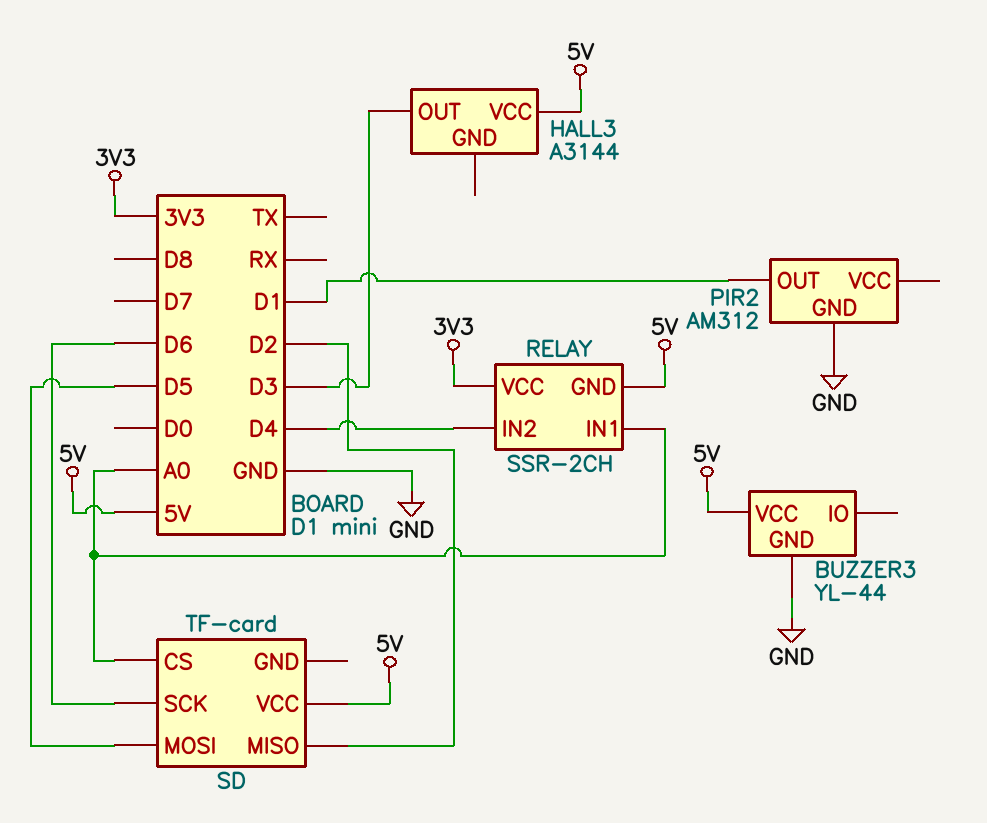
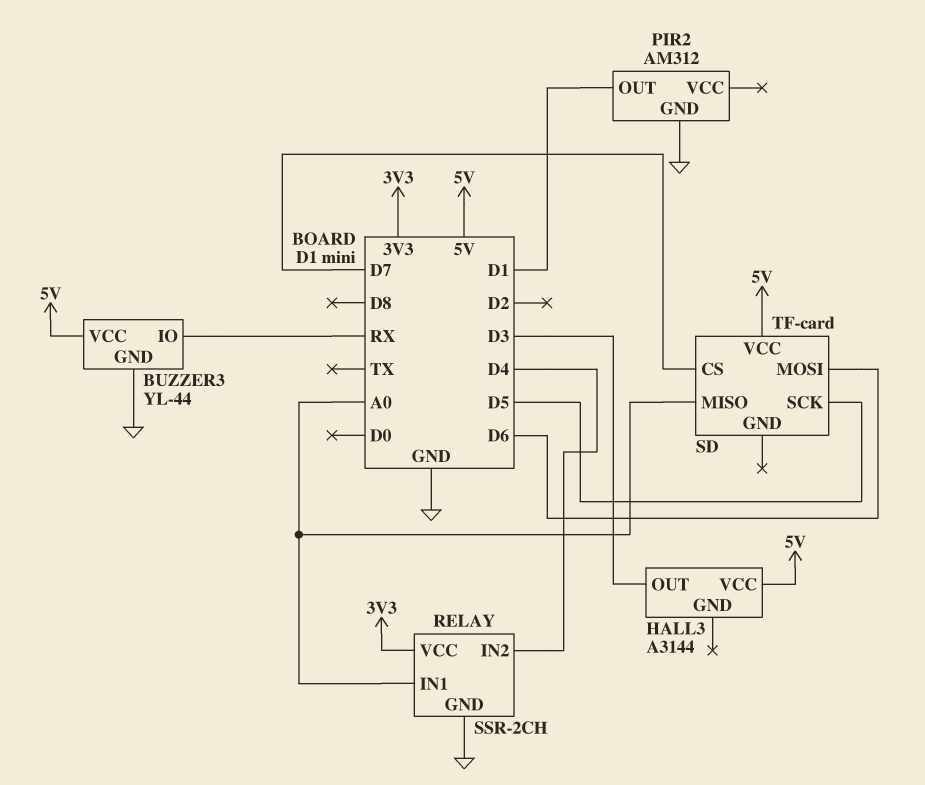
BUZZER3 pin IO: none -> RX
RELAY pin GND: 5V -> GND
SD pin CS: A0 -> D7
SD pin MISO: D2 -> A0
SD pin MOSI: D5 -> D6
SD pin SCK: D6 -> D5

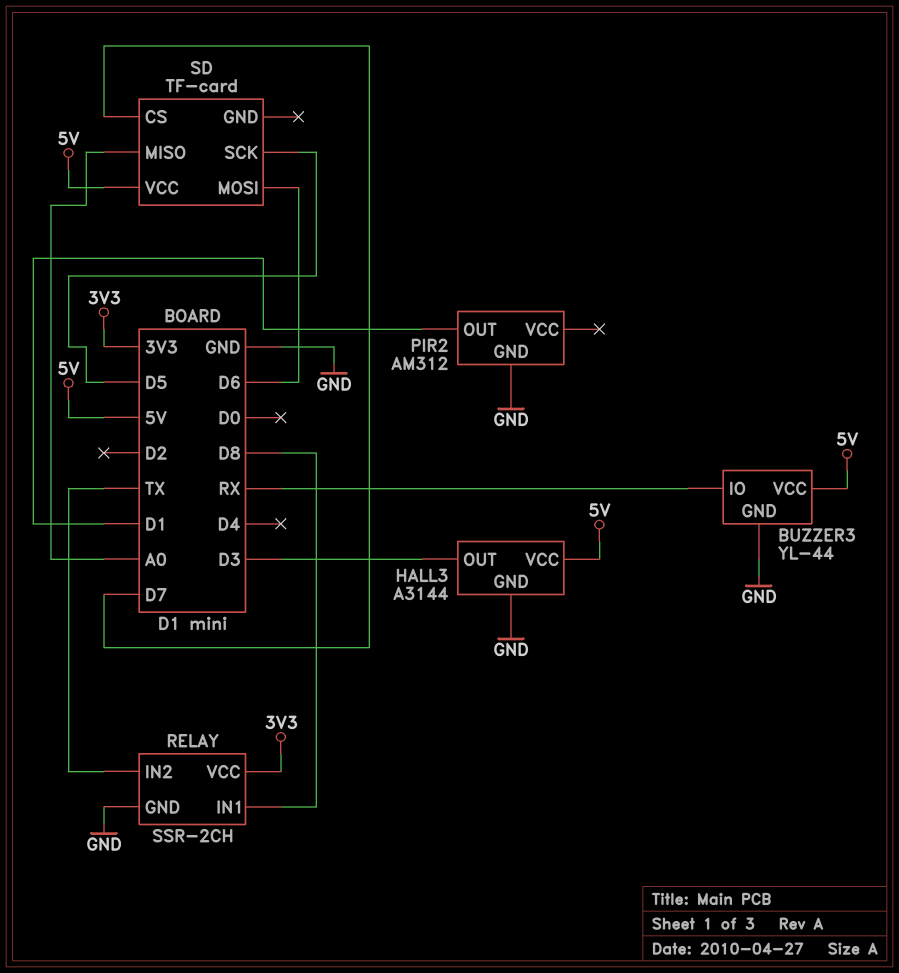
HALL3 pin GND: none -> GND
RELAY pin IN1: A0 -> D8
RELAY pin IN2: D4 -> TX

